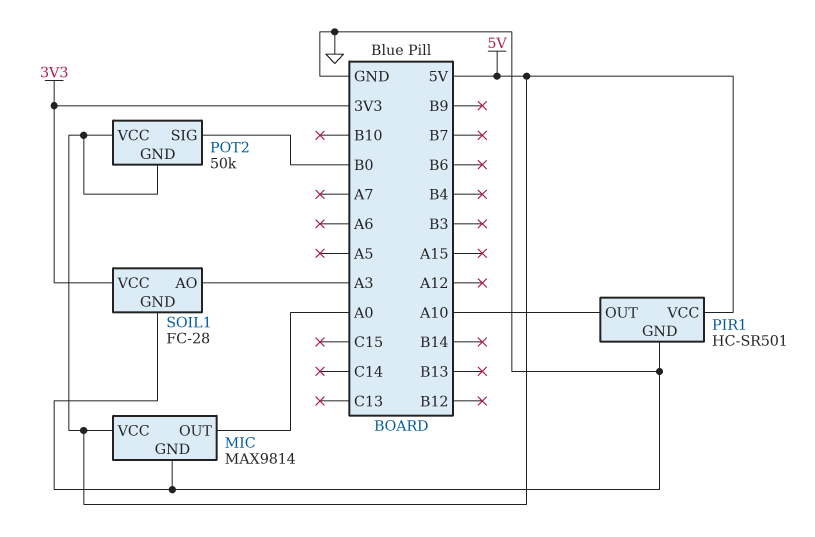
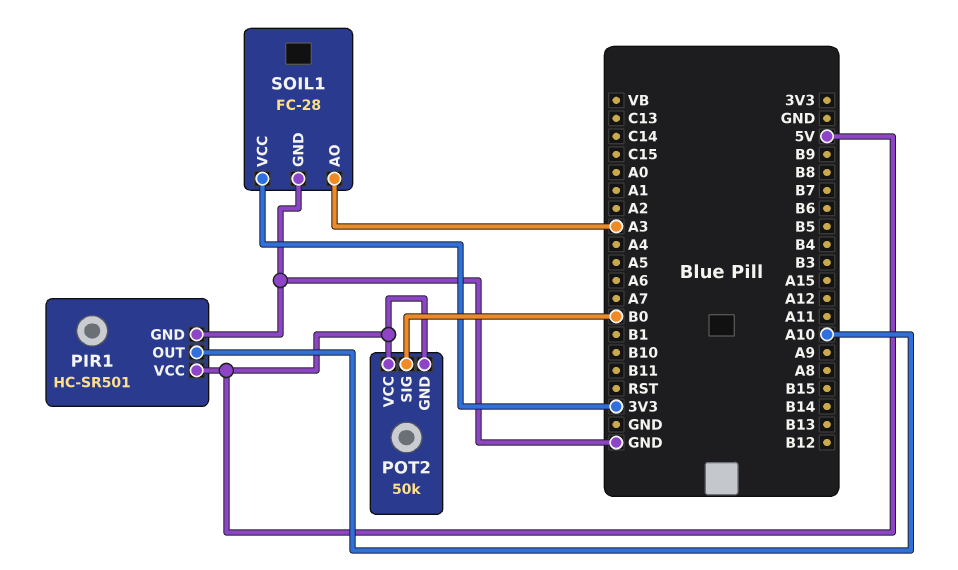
MIC: MAX9814 -> none
MIC pin GND: GND -> none
MIC pin OUT: A0 -> none
MIC pin VCC: 5V -> none

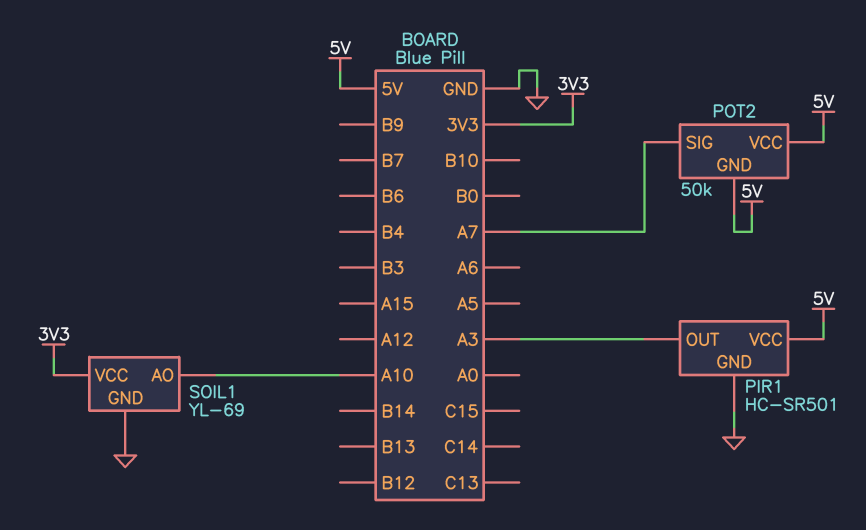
PIR1 pin OUT: A10 -> A3
POT2 pin SIG: B0 -> A7
SOIL1: FC-28 -> YL-69
SOIL1 pin AO: A3 -> A10

